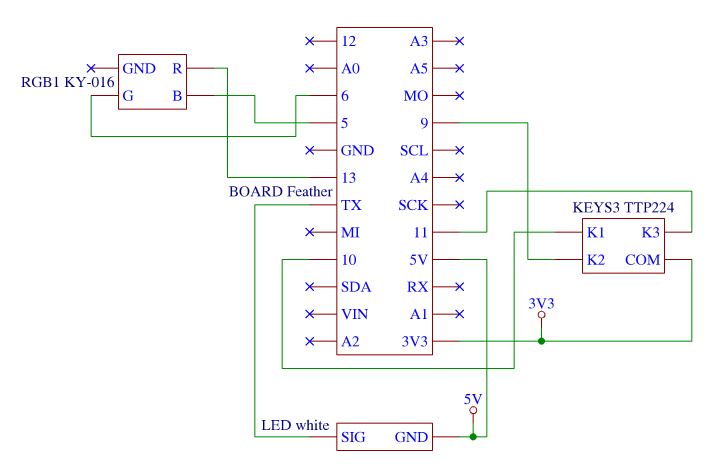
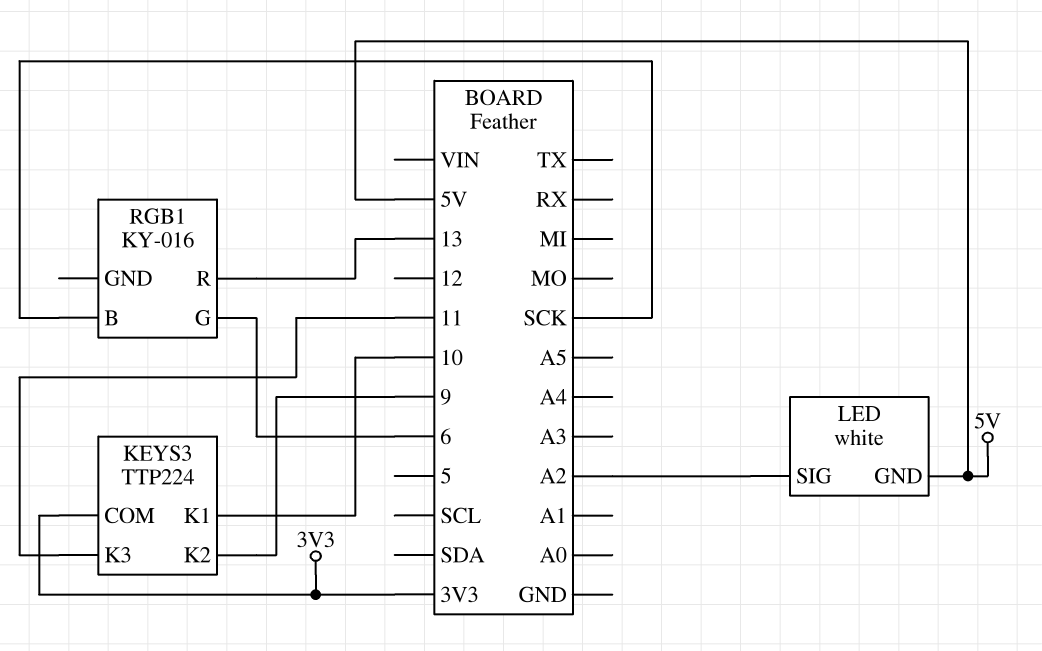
LED pin SIG: TX -> A2
RGB1 pin B: 5 -> SCK

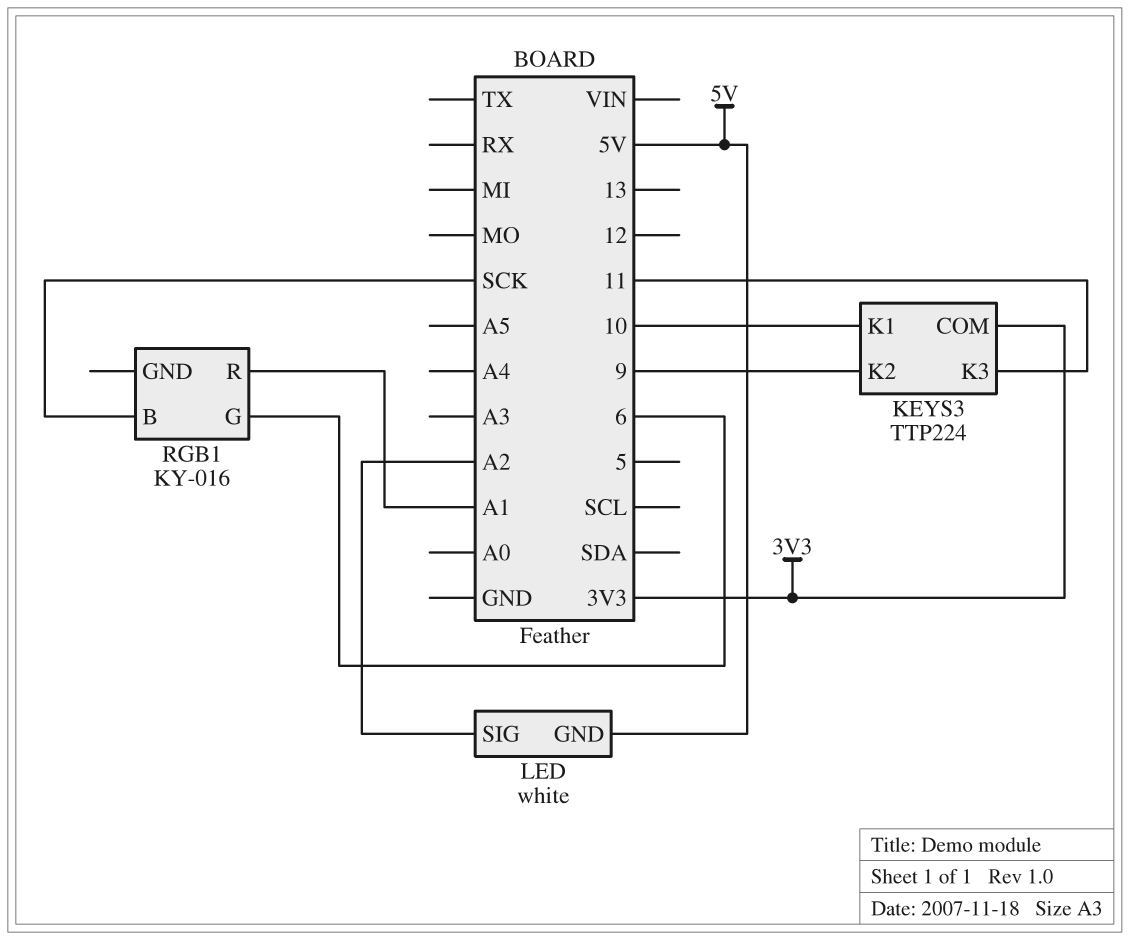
RGB1 pin R: 13 -> A1

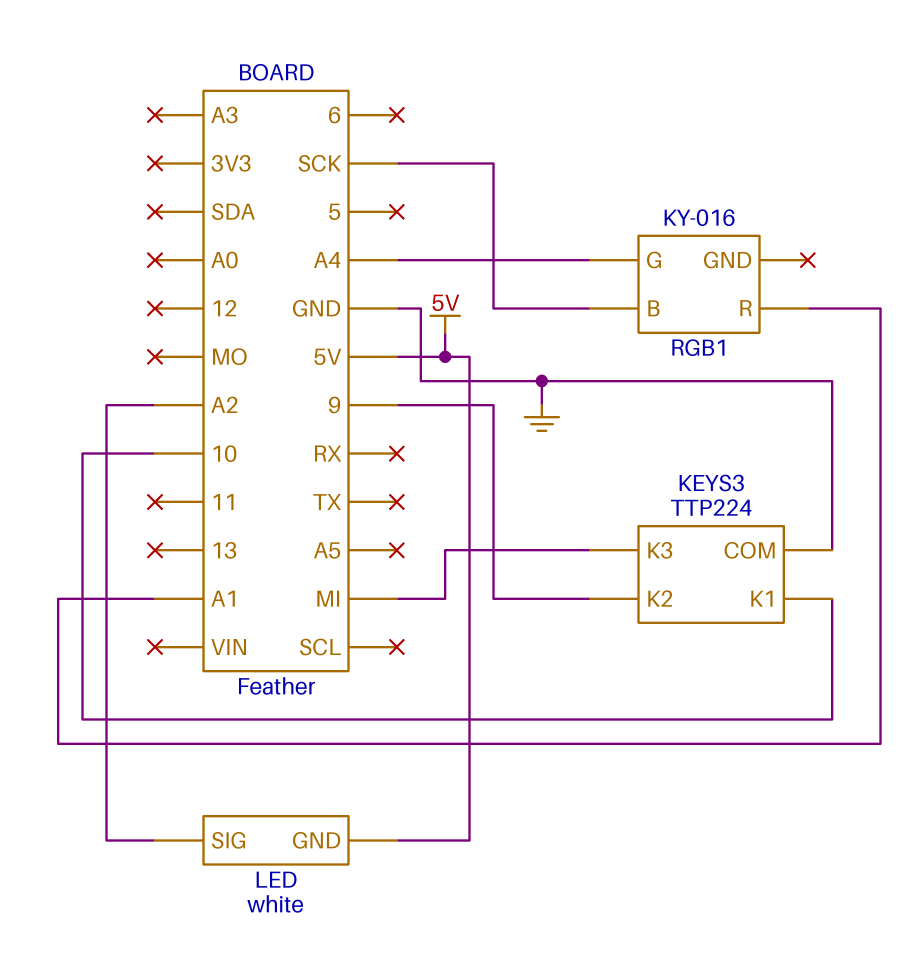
KEYS3 pin COM: 3V3 -> GND
KEYS3 pin K3: 11 -> MI
RGB1 pin G: 6 -> A4

